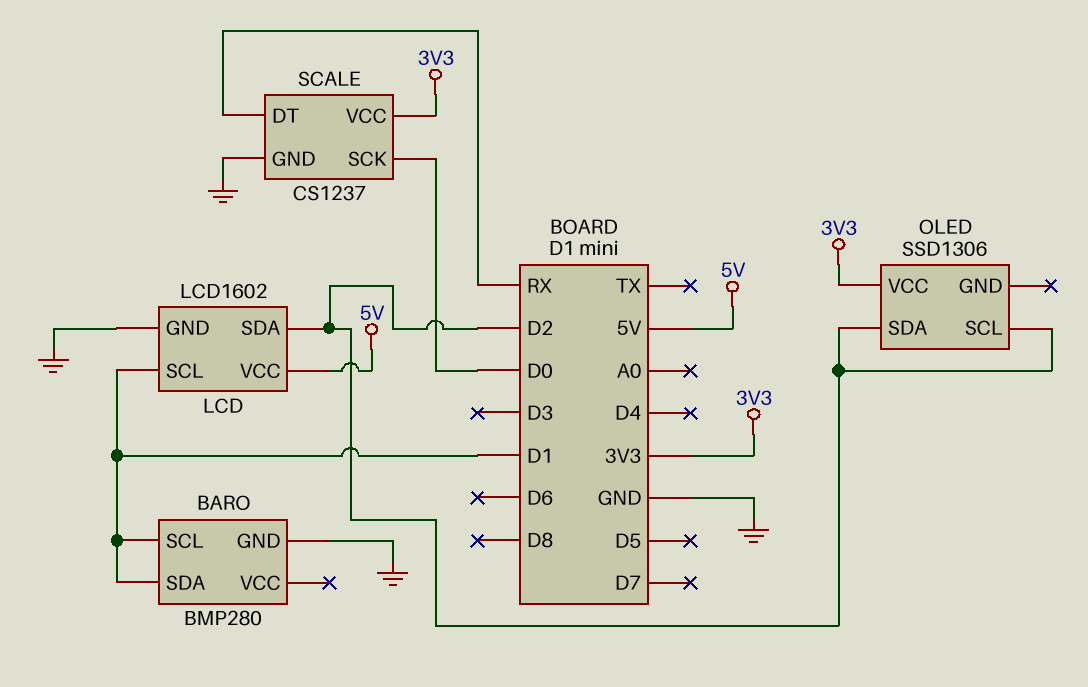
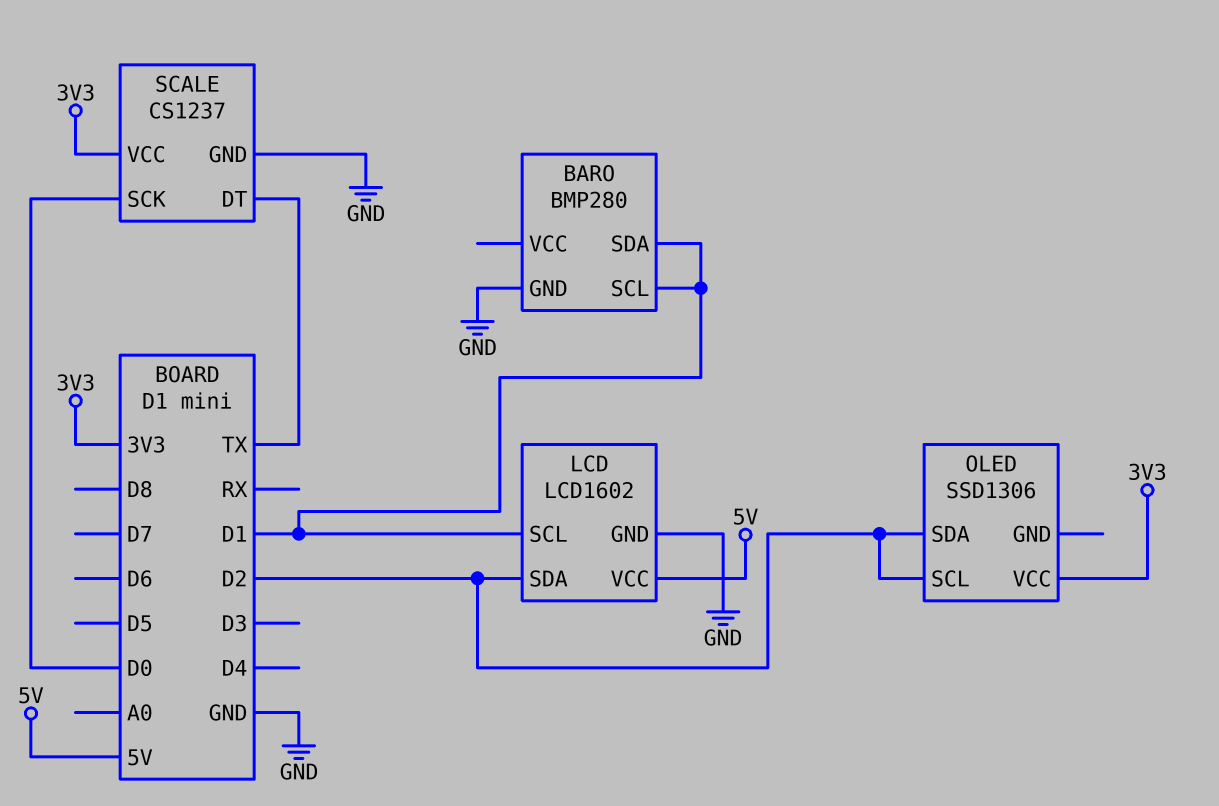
SCALE pin DT: RX -> TX

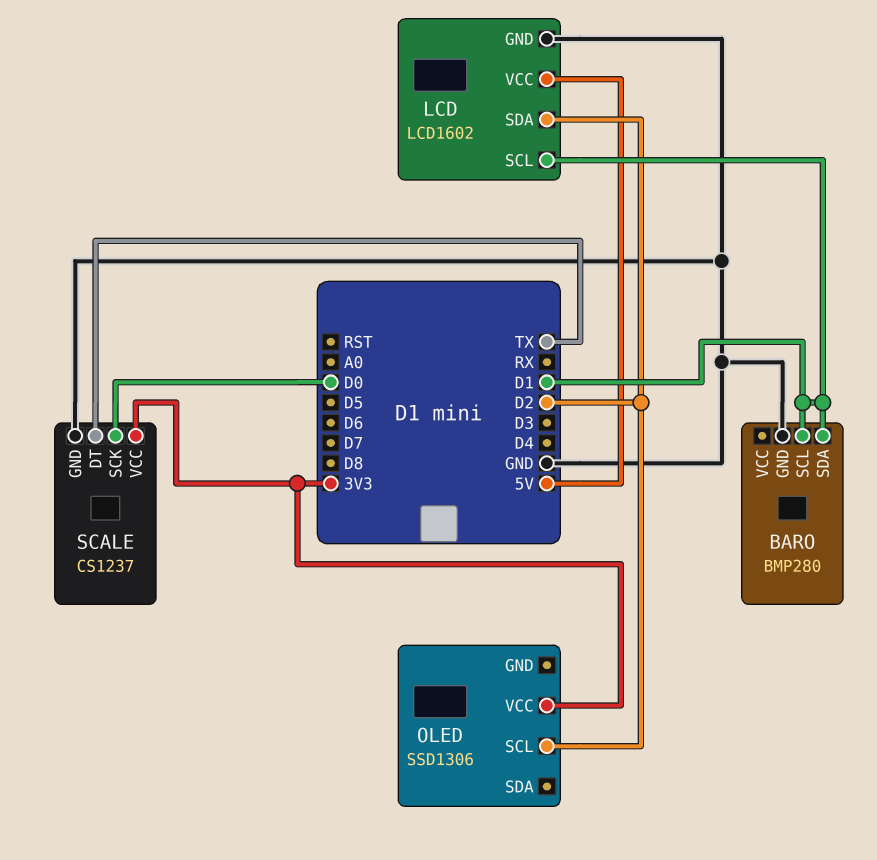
OLED pin SDA: D2 -> none

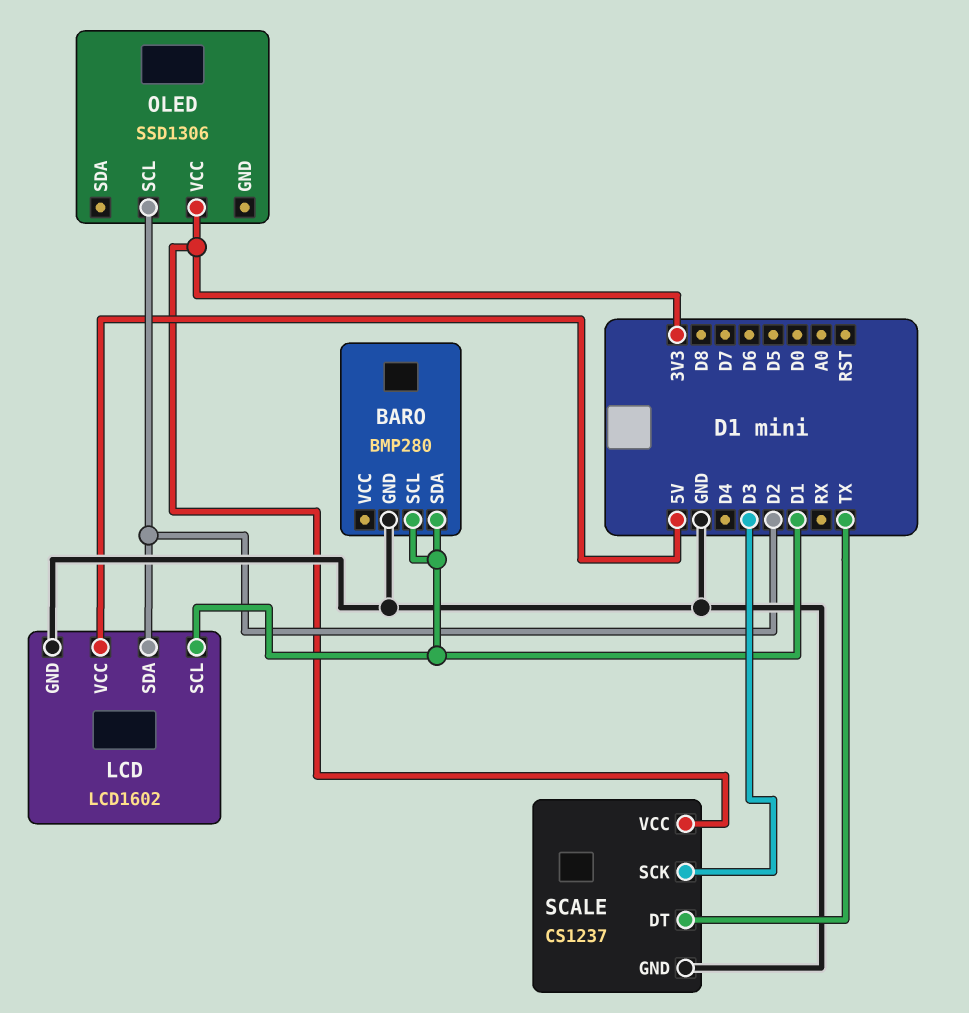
SCALE pin SCK: D0 -> D3

